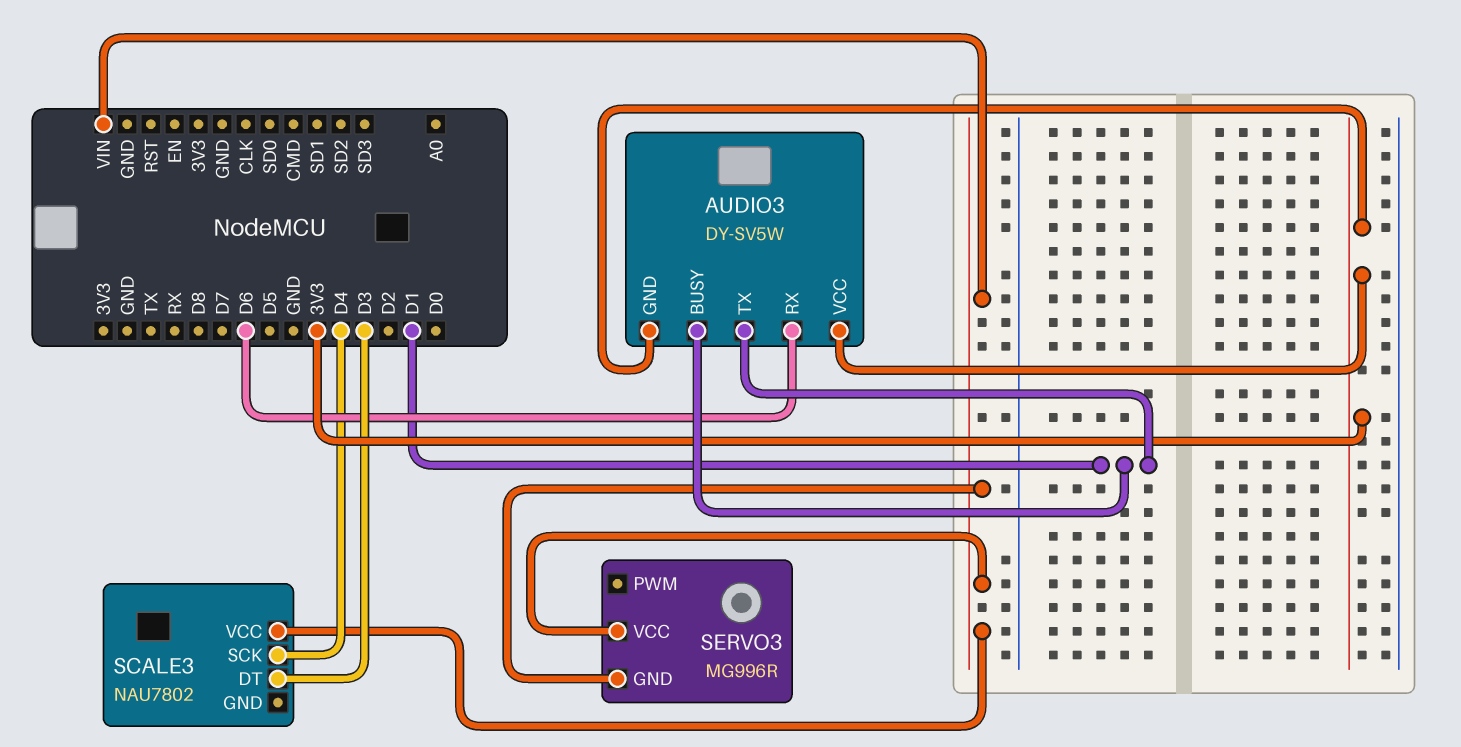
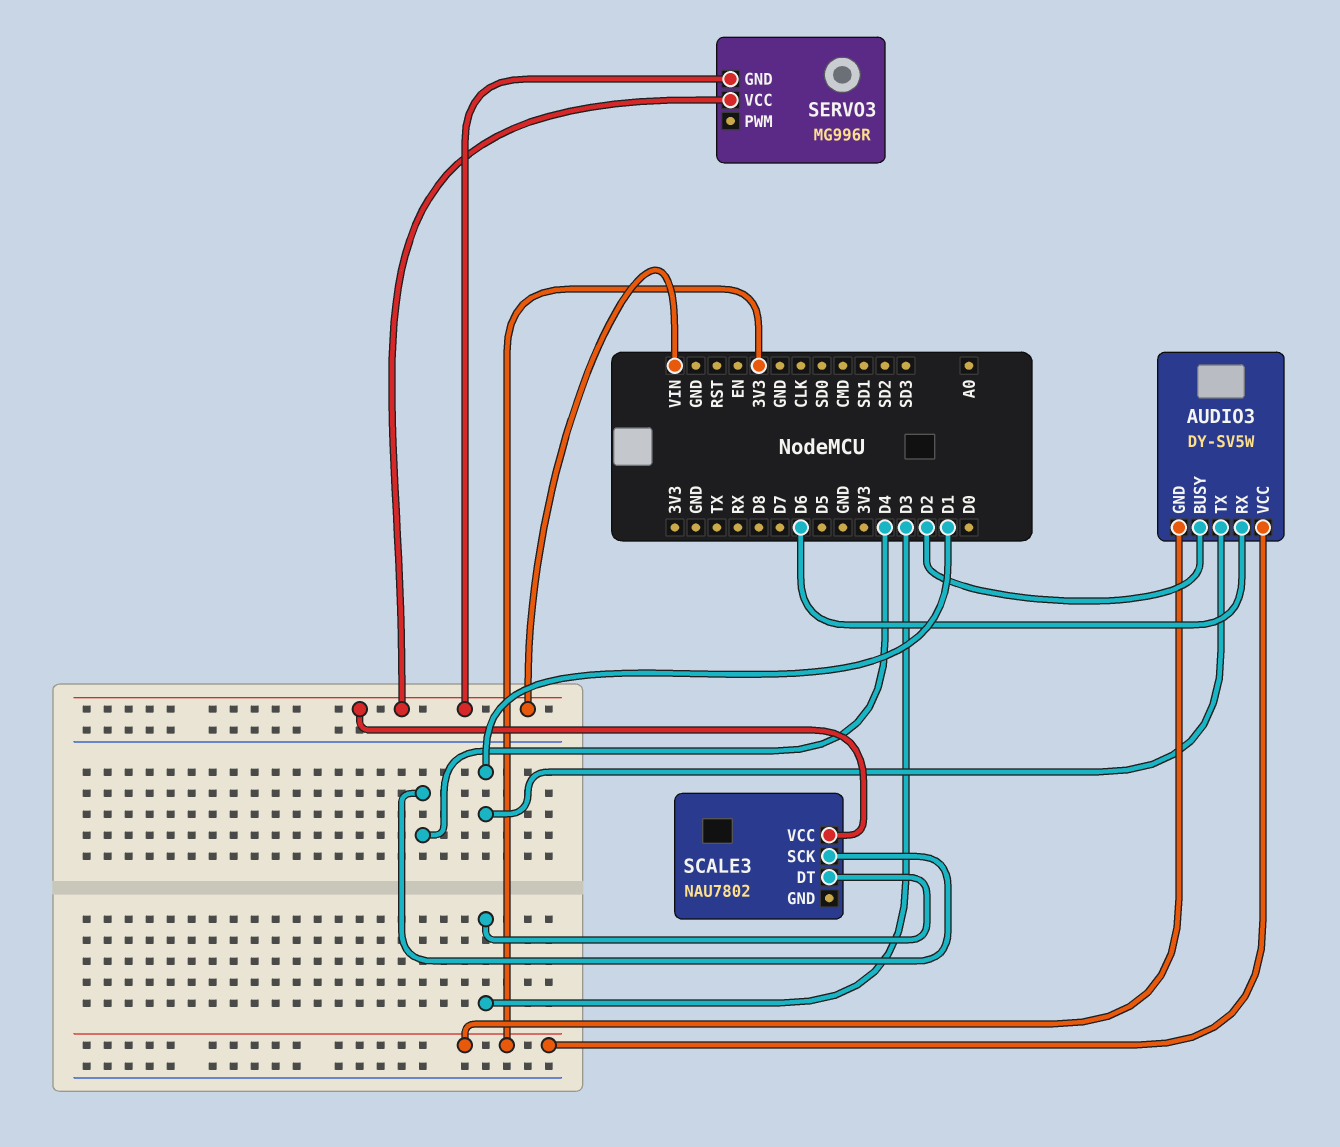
AUDIO3 pin BUSY: D1 -> D2

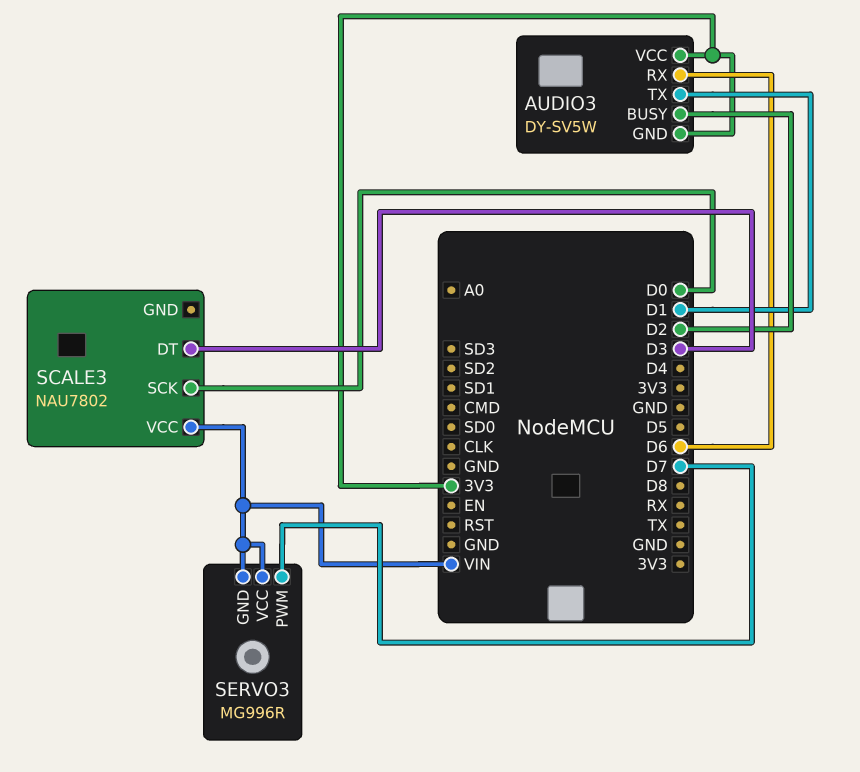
SCALE3 pin SCK: D4 -> D0
SERVO3 pin PWM: none -> D7

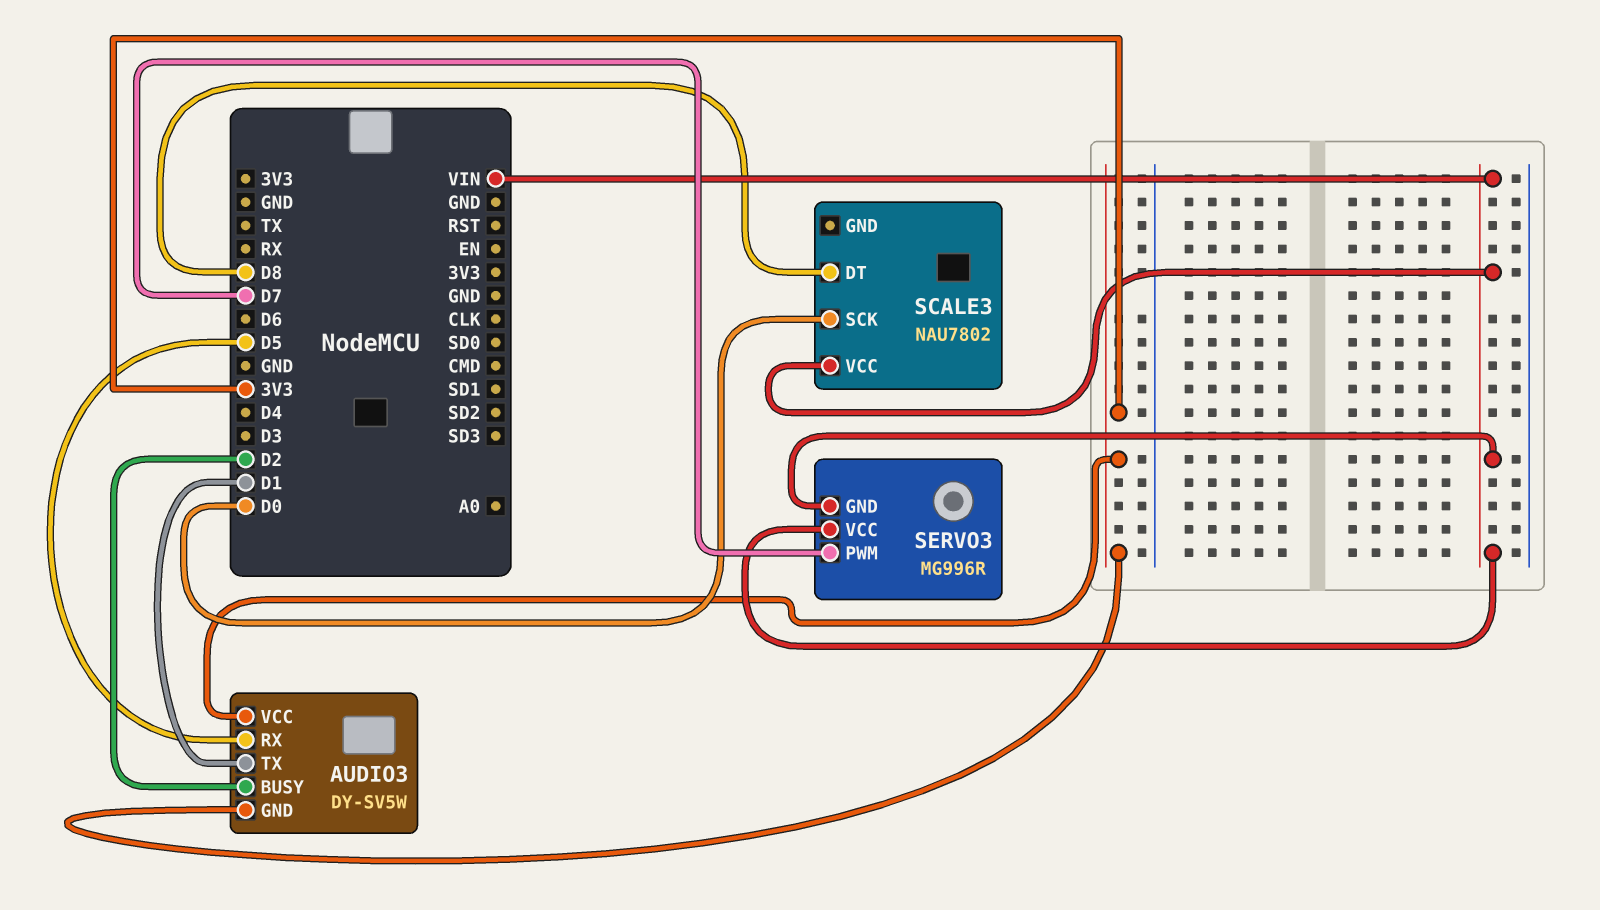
AUDIO3 pin RX: D6 -> D5
SCALE3 pin DT: D3 -> D8

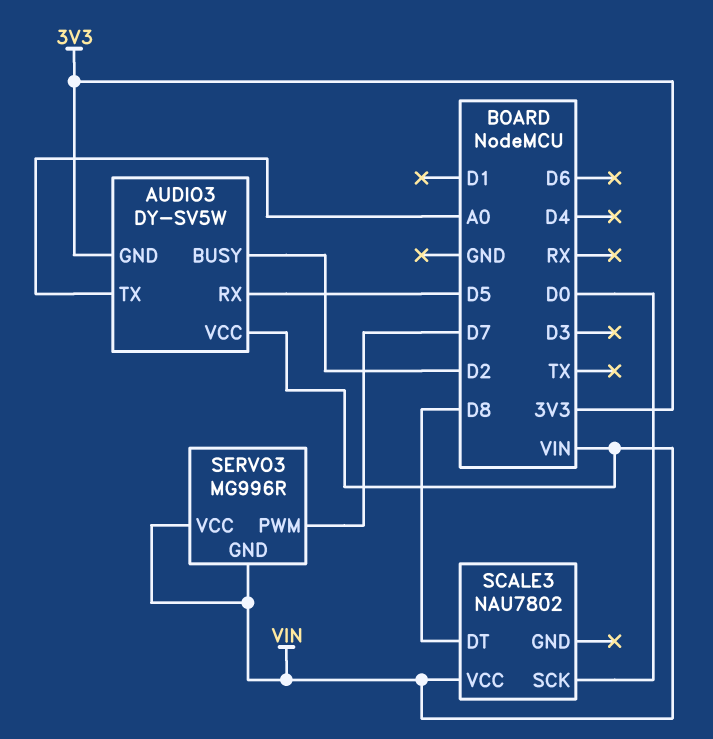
AUDIO3 pin TX: D1 -> A0
AUDIO3 pin VCC: 3V3 -> VIN

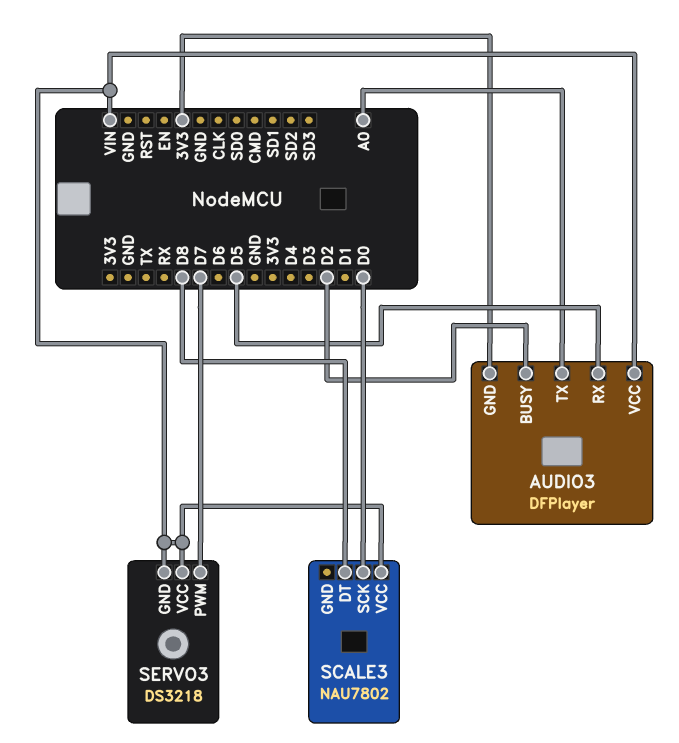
AUDIO3: DY-SV5W -> DFPlayer
SERVO3: MG996R -> DS3218

